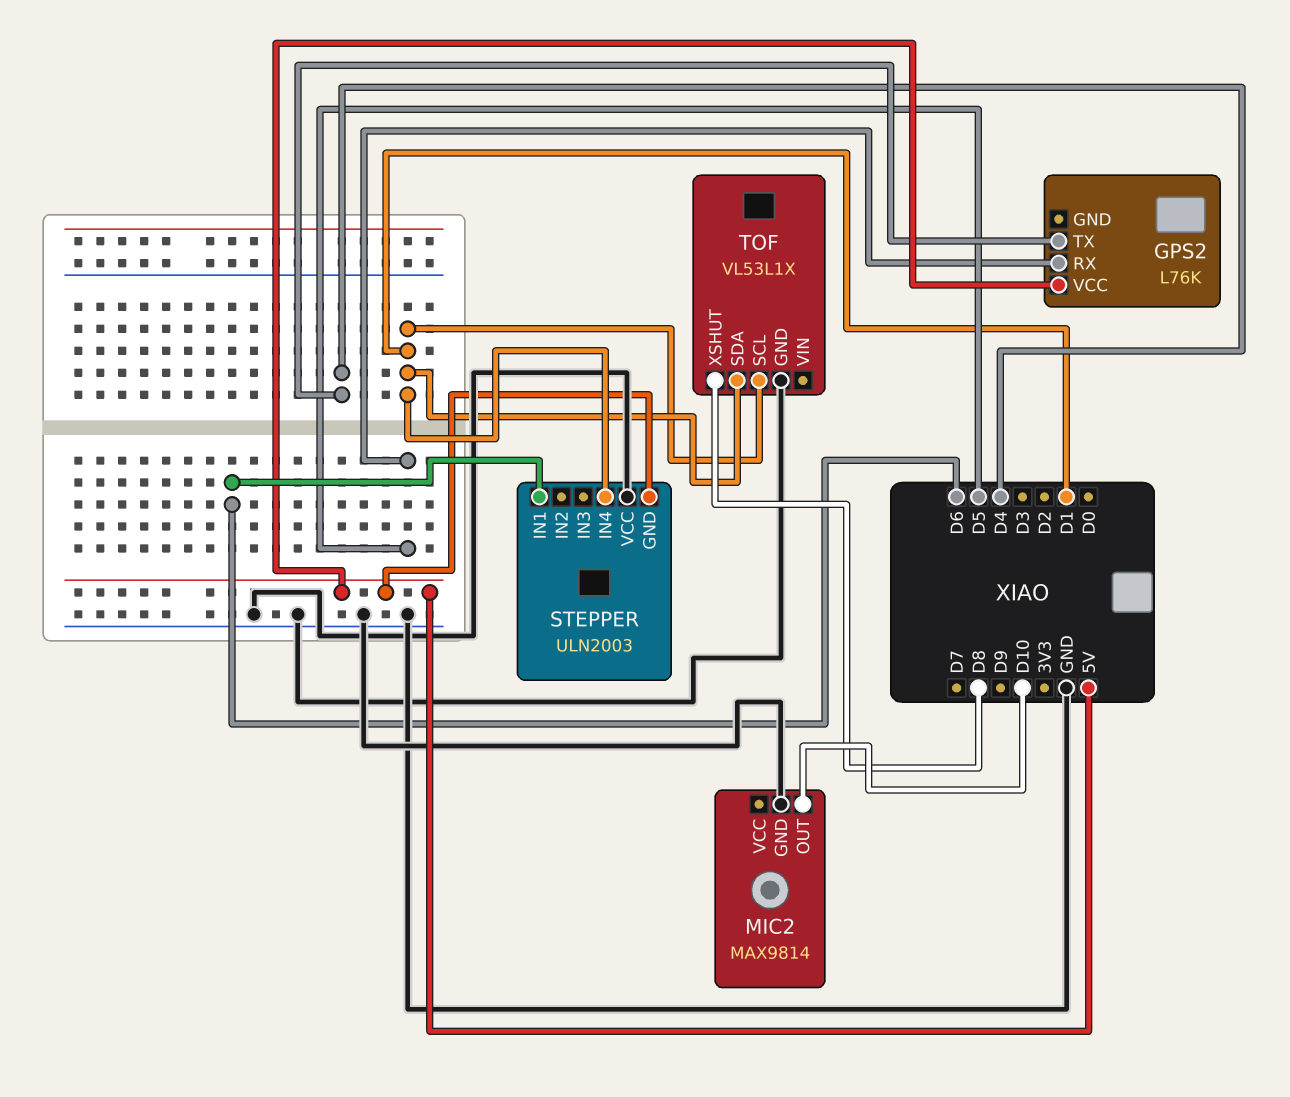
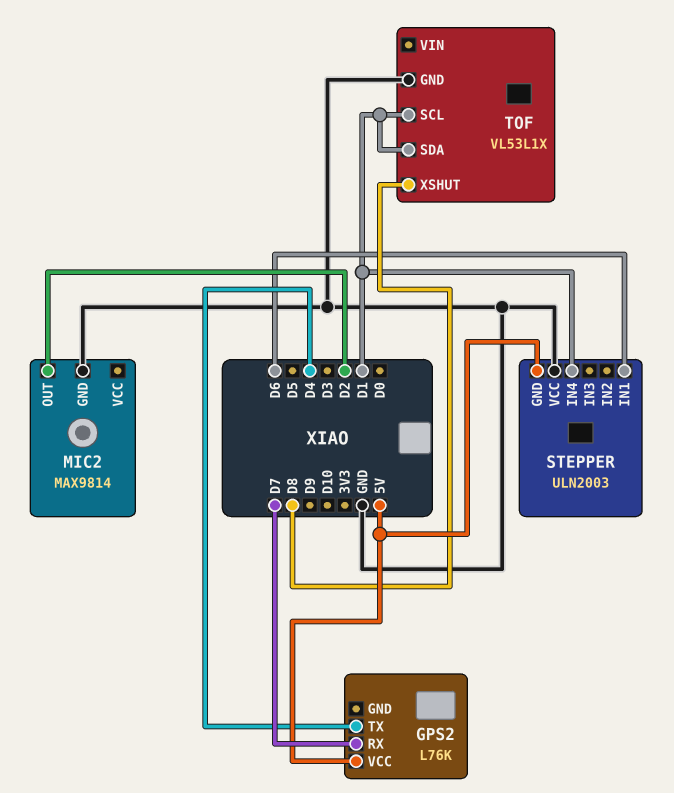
GPS2 pin RX: D5 -> D7
MIC2 pin OUT: D10 -> D2

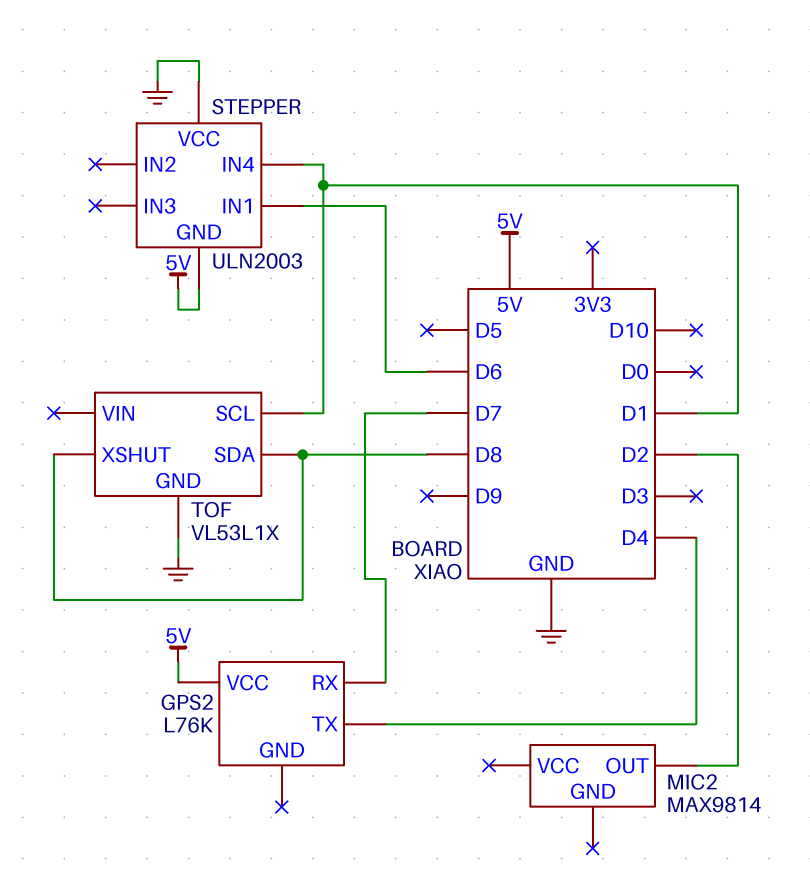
MIC2 pin GND: GND -> none
TOF pin SDA: D1 -> D8

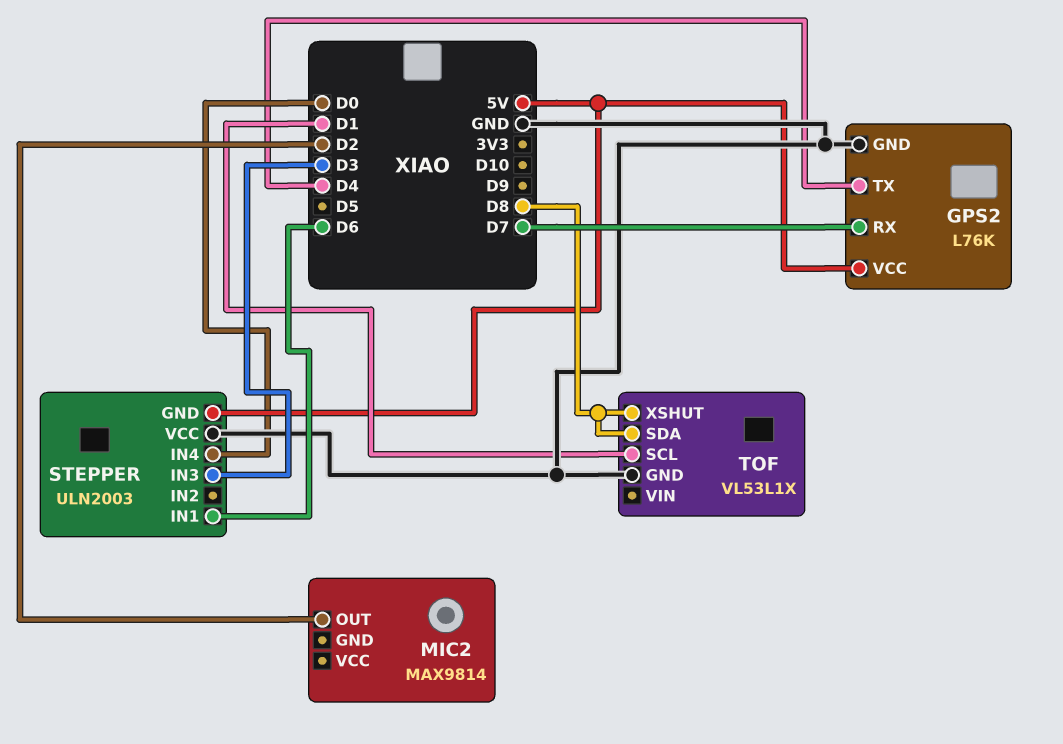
GPS2 pin GND: none -> GND
STEPPER pin IN3: none -> D3
STEPPER pin IN4: D1 -> D0

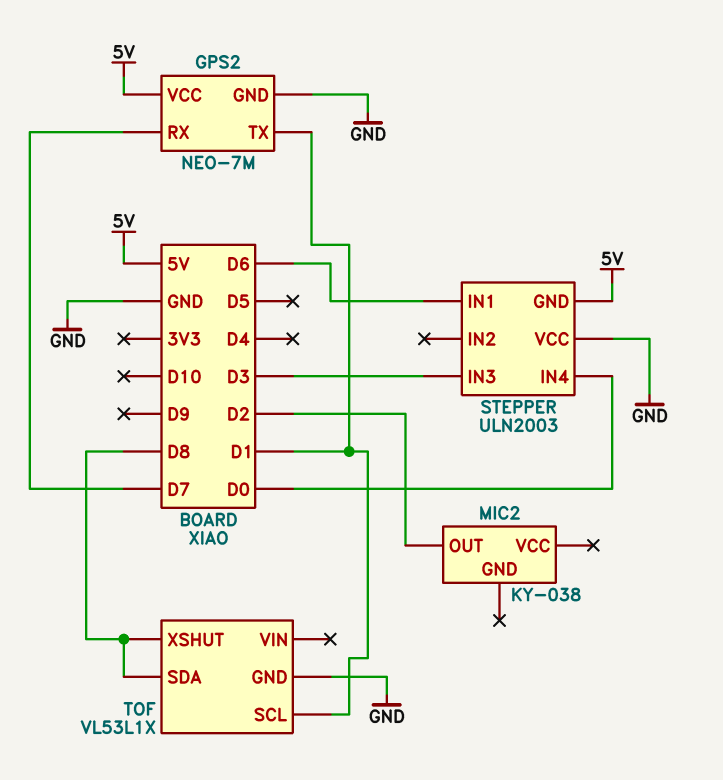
GPS2: L76K -> NEO-7M
GPS2 pin TX: D4 -> D1
MIC2: MAX9814 -> KY-038

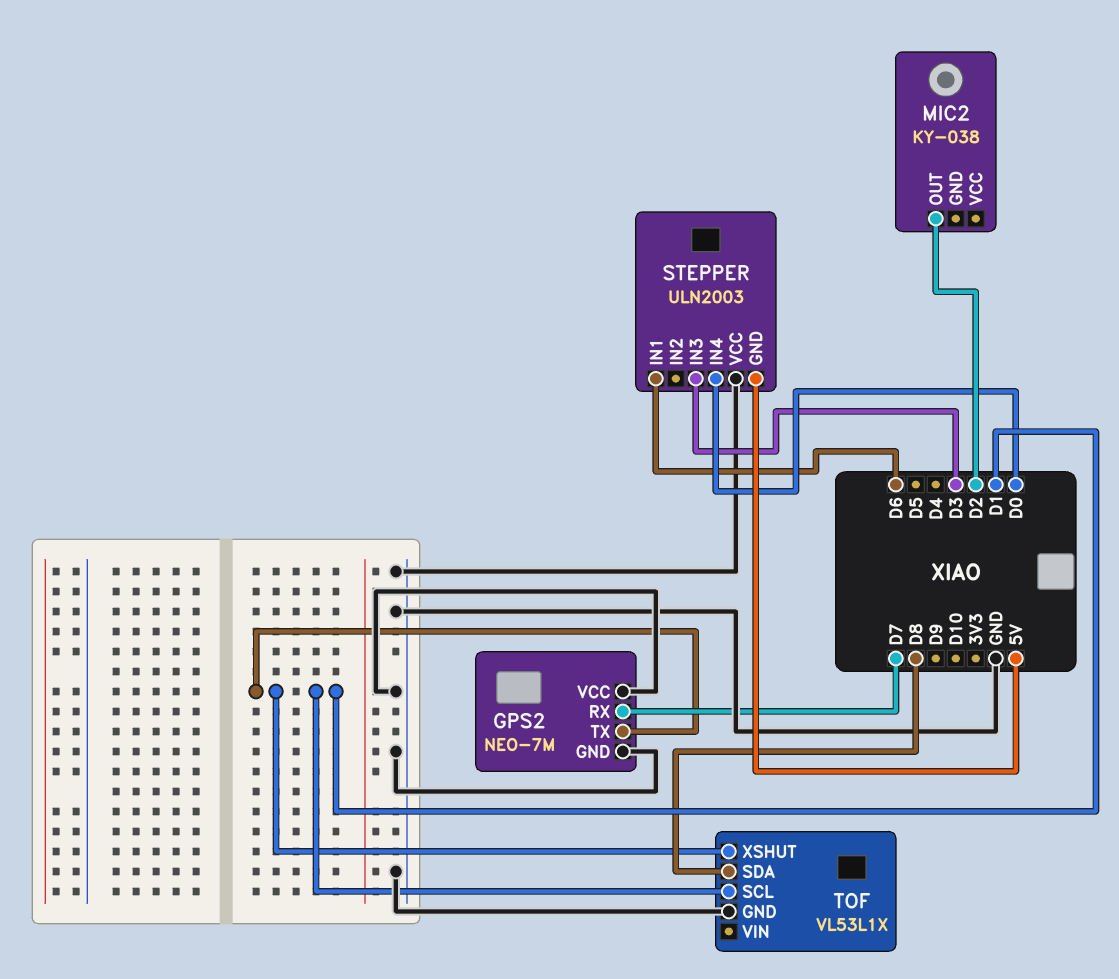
GPS2 pin VCC: 5V -> GND
TOF pin XSHUT: D8 -> D1

